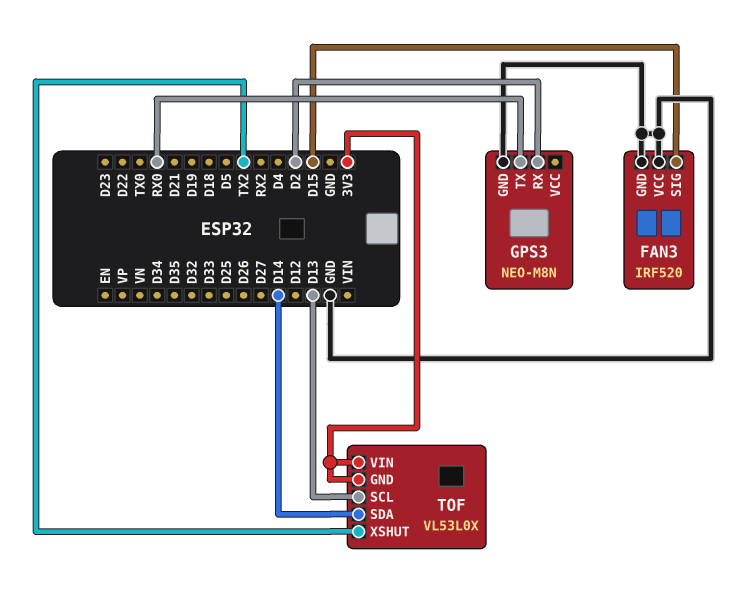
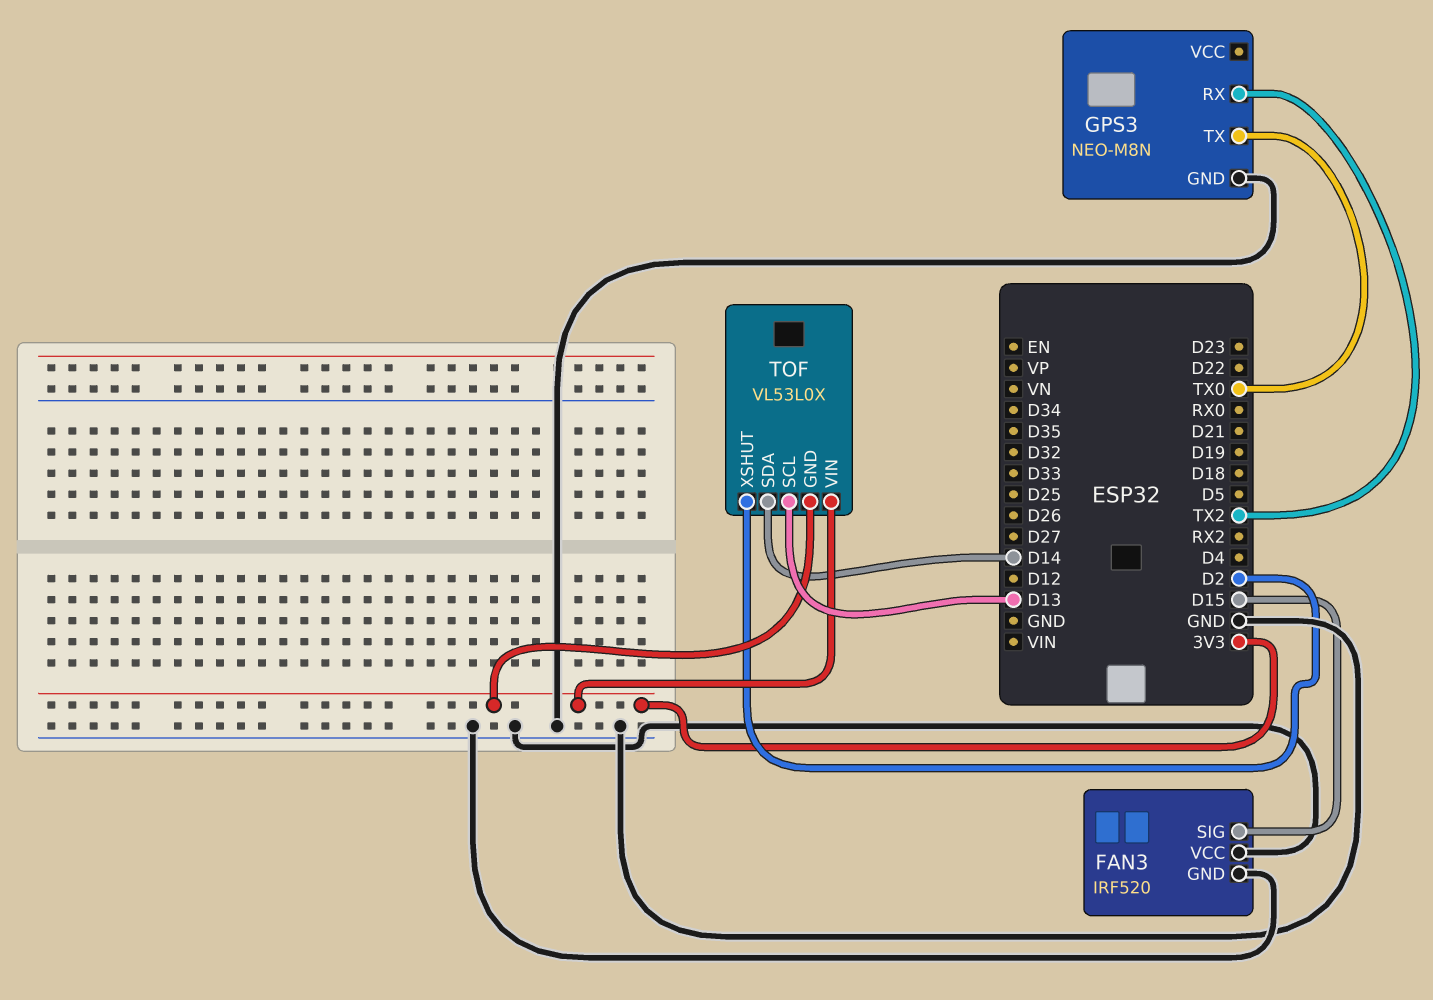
GPS3 pin RX: D2 -> TX2
GPS3 pin TX: RX0 -> TX0
TOF pin XSHUT: TX2 -> D2

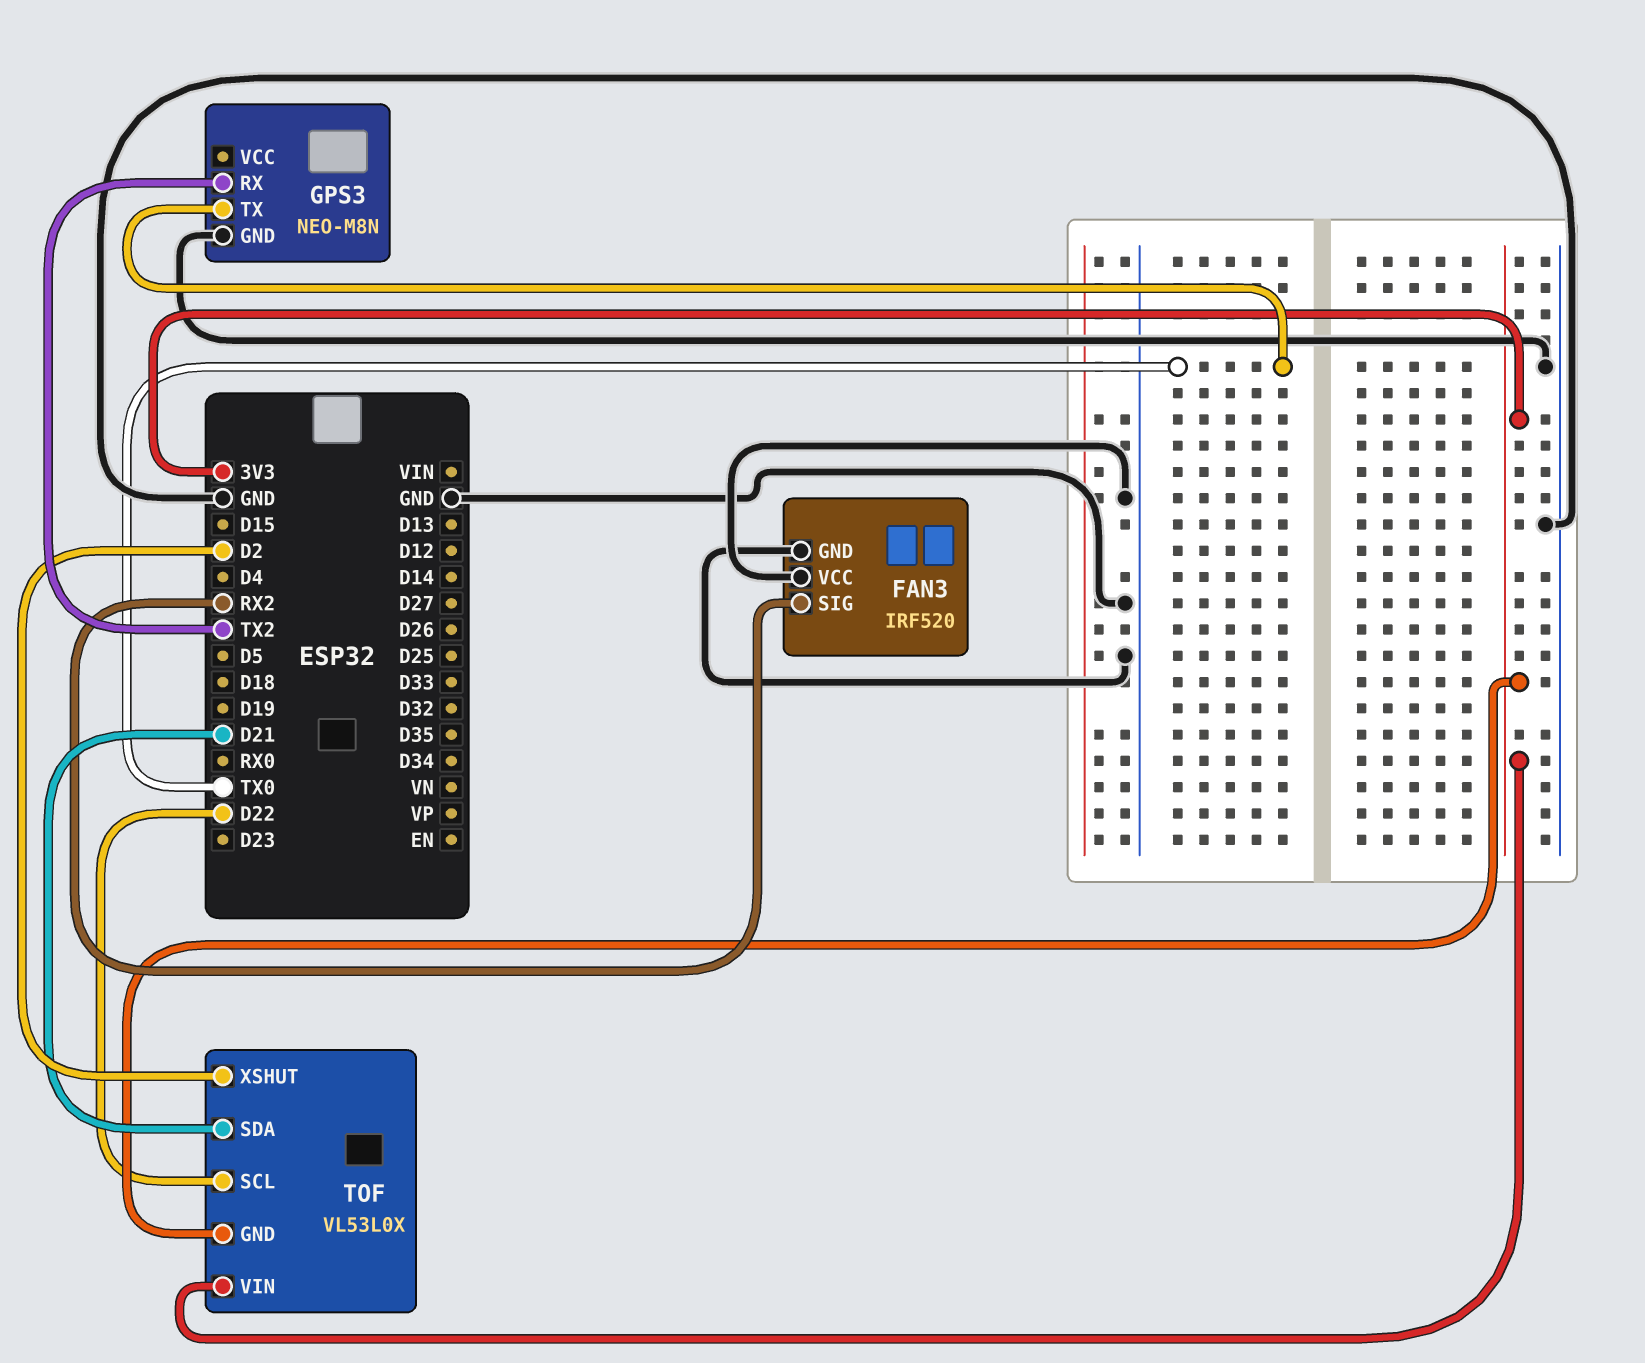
FAN3 pin SIG: D15 -> RX2
TOF pin SCL: D13 -> D22
TOF pin SDA: D14 -> D21

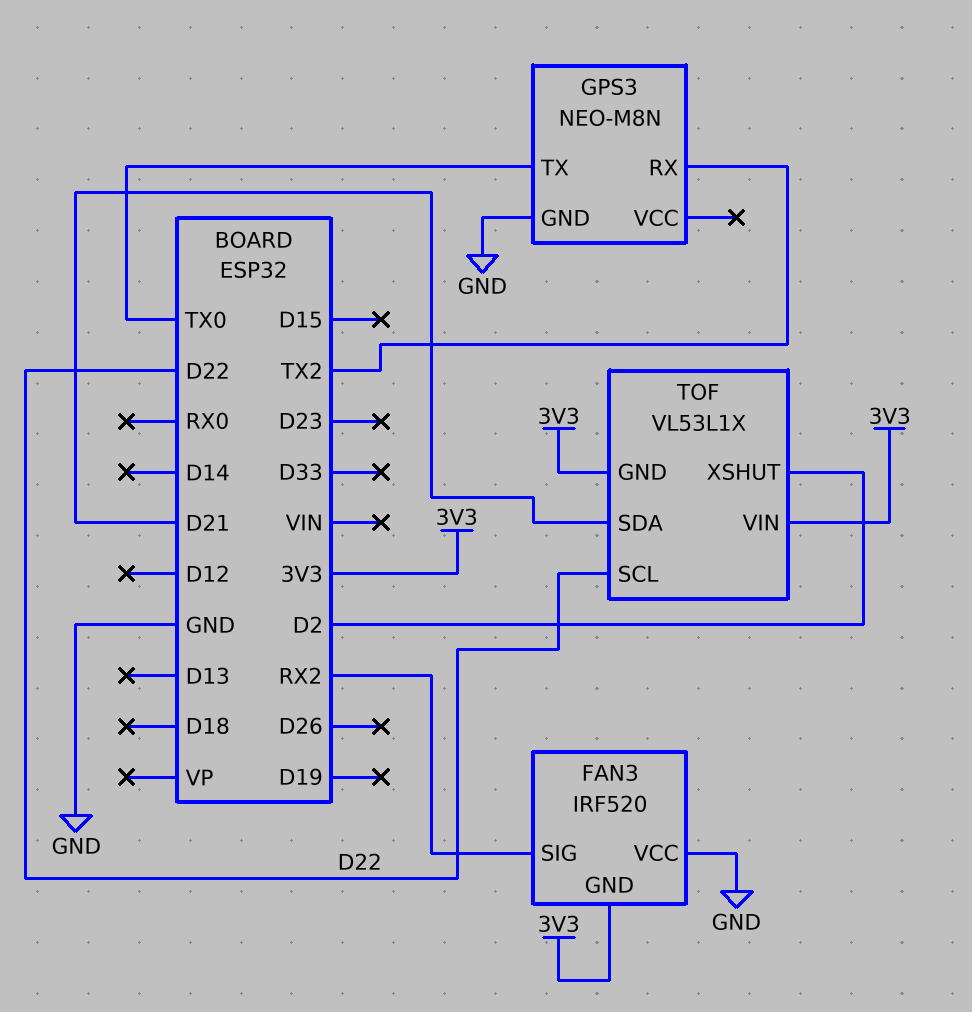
FAN3 pin GND: GND -> 3V3
TOF: VL53L0X -> VL53L1X

